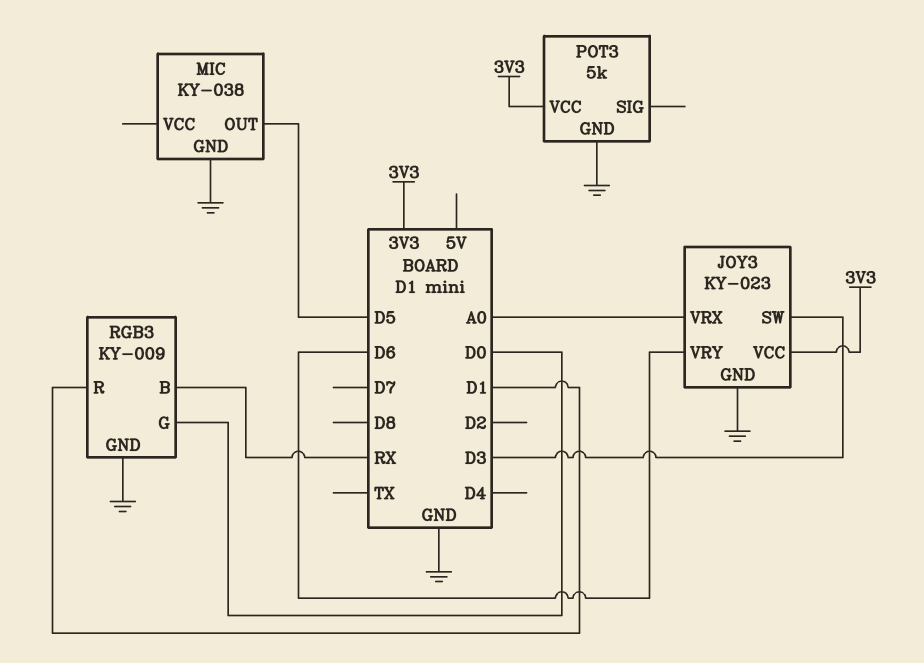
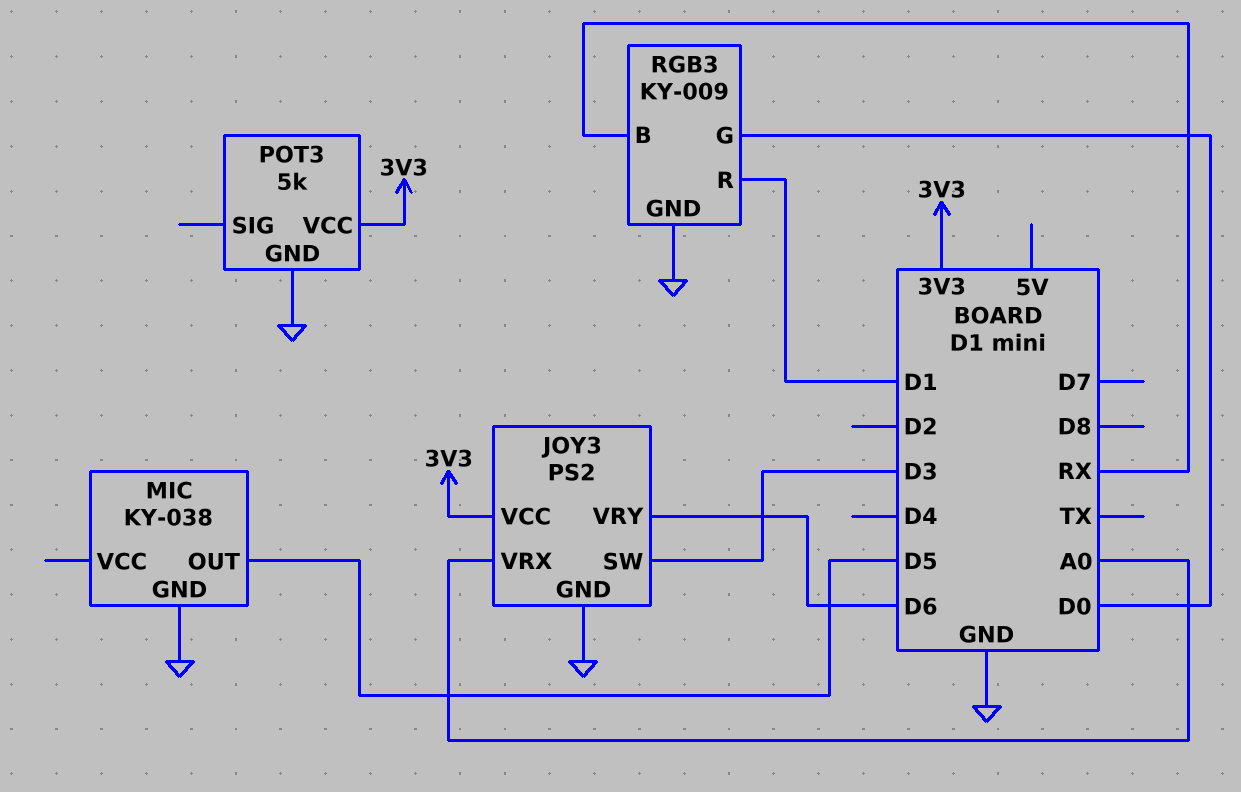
JOY3: KY-023 -> PS2

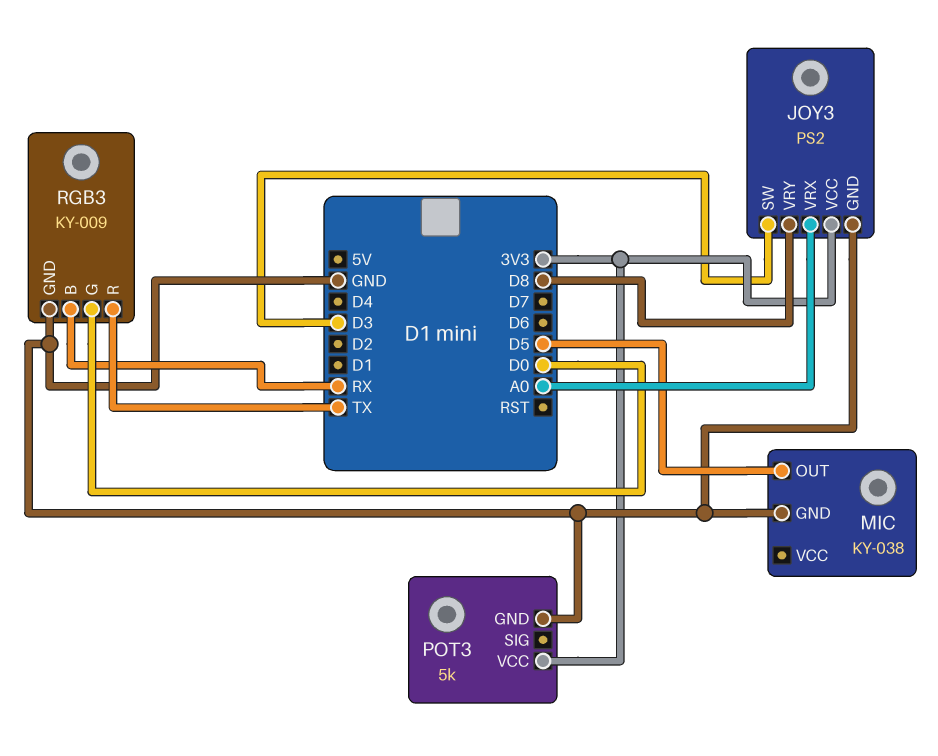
JOY3 pin VRY: D6 -> D8
RGB3 pin R: D1 -> TX

